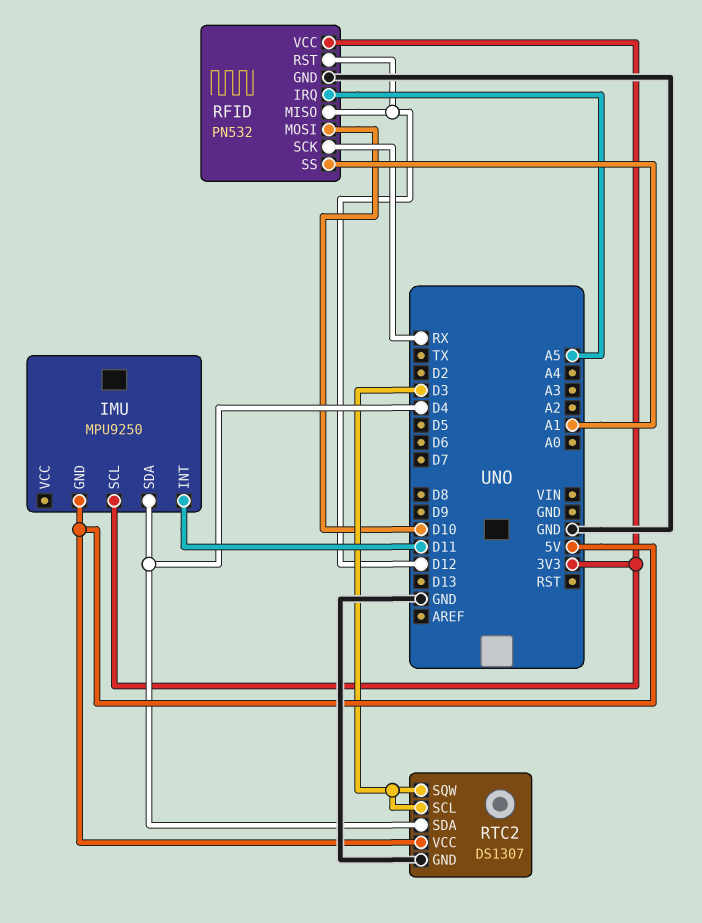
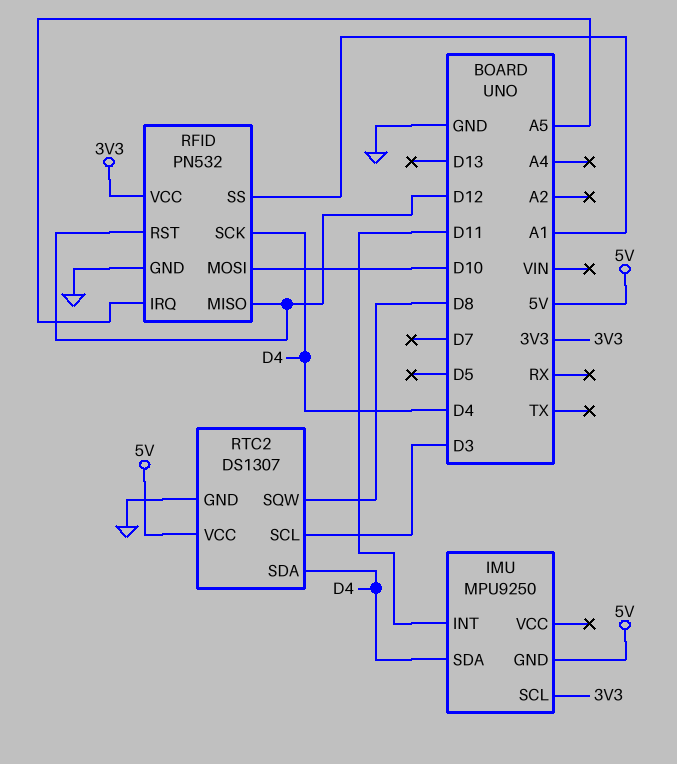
RFID pin SCK: RX -> D4
RTC2 pin SQW: D3 -> D8

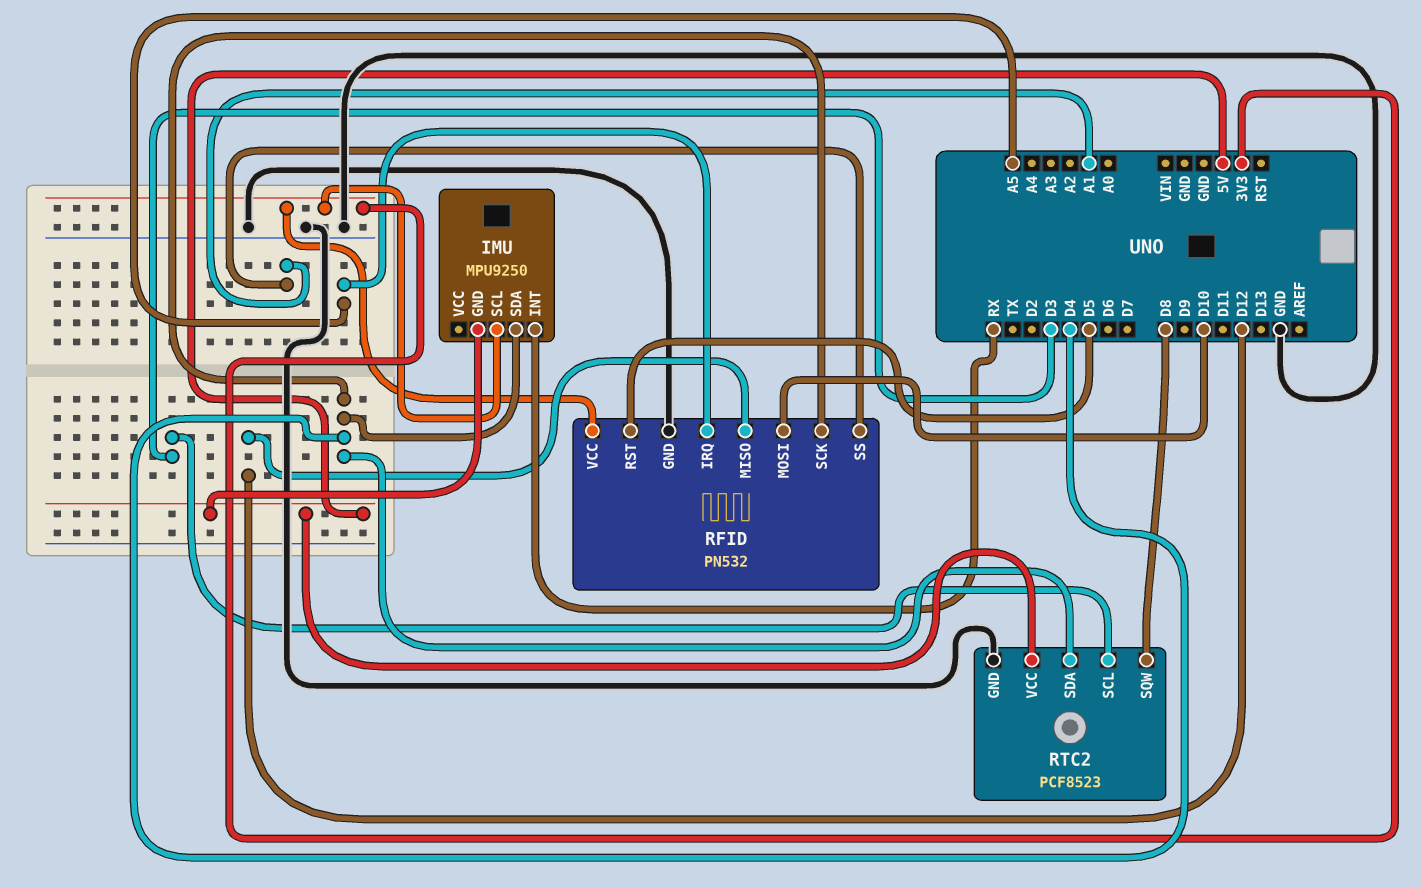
IMU pin INT: D11 -> RX
RFID pin RST: D12 -> D5
RTC2: DS1307 -> PCF8523

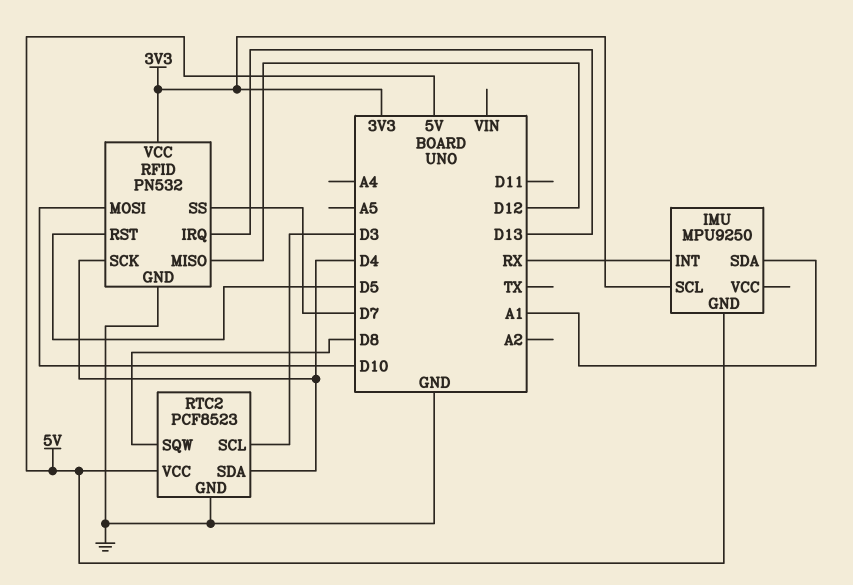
IMU pin SDA: D4 -> A1
RFID pin IRQ: A5 -> D13
RFID pin SS: A1 -> D7

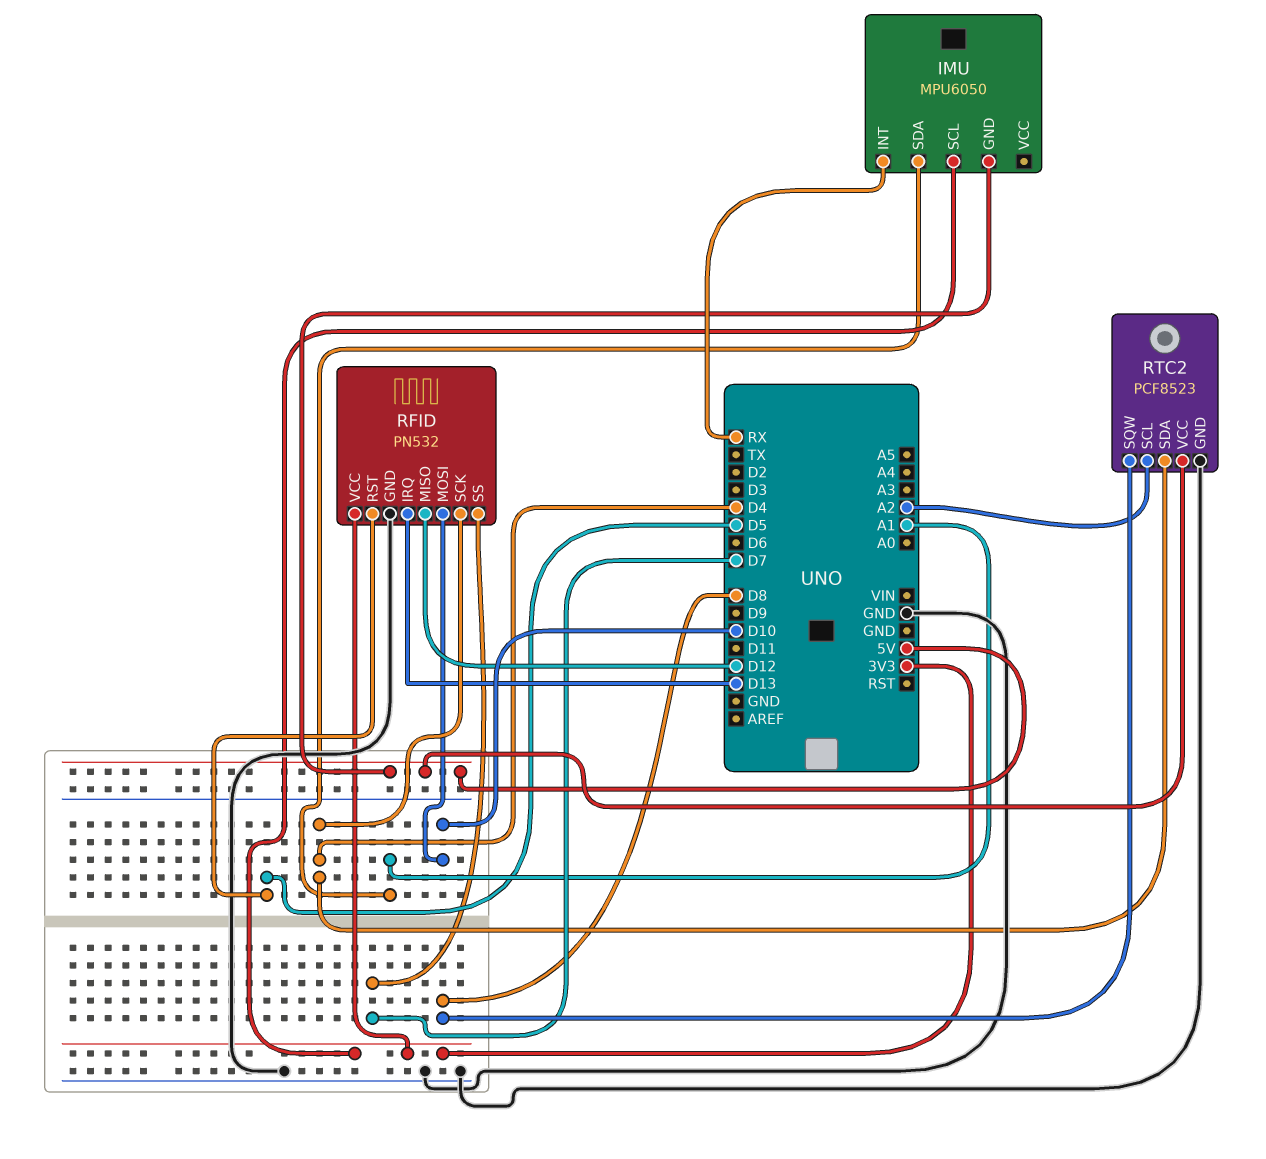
IMU: MPU9250 -> MPU6050
RTC2 pin SCL: D3 -> A2

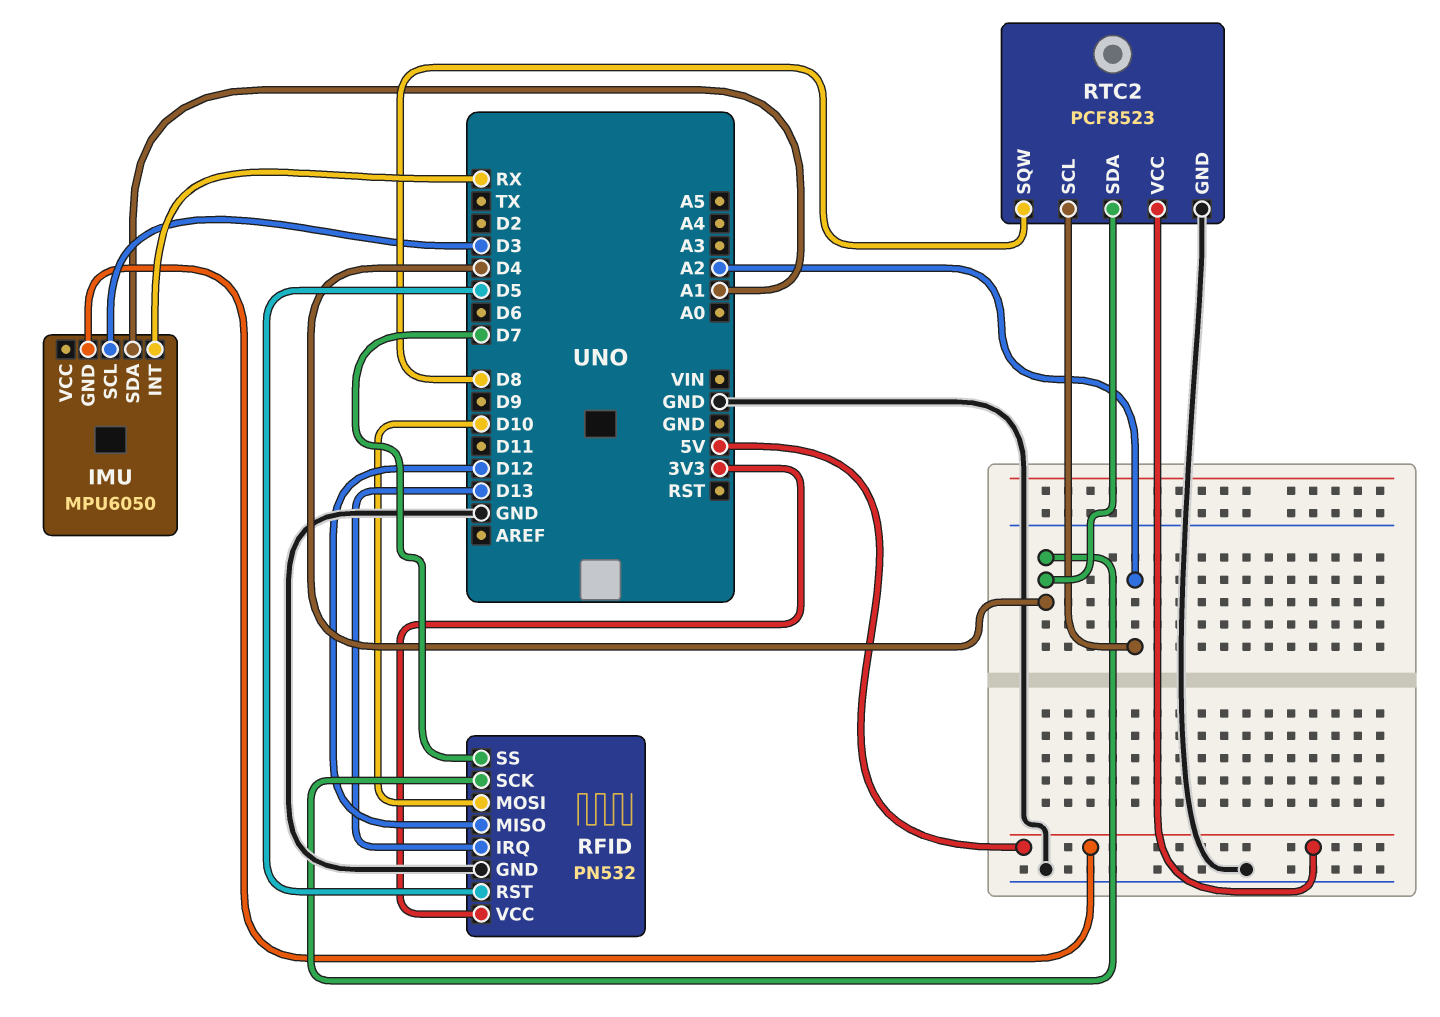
IMU pin SCL: 3V3 -> D3

